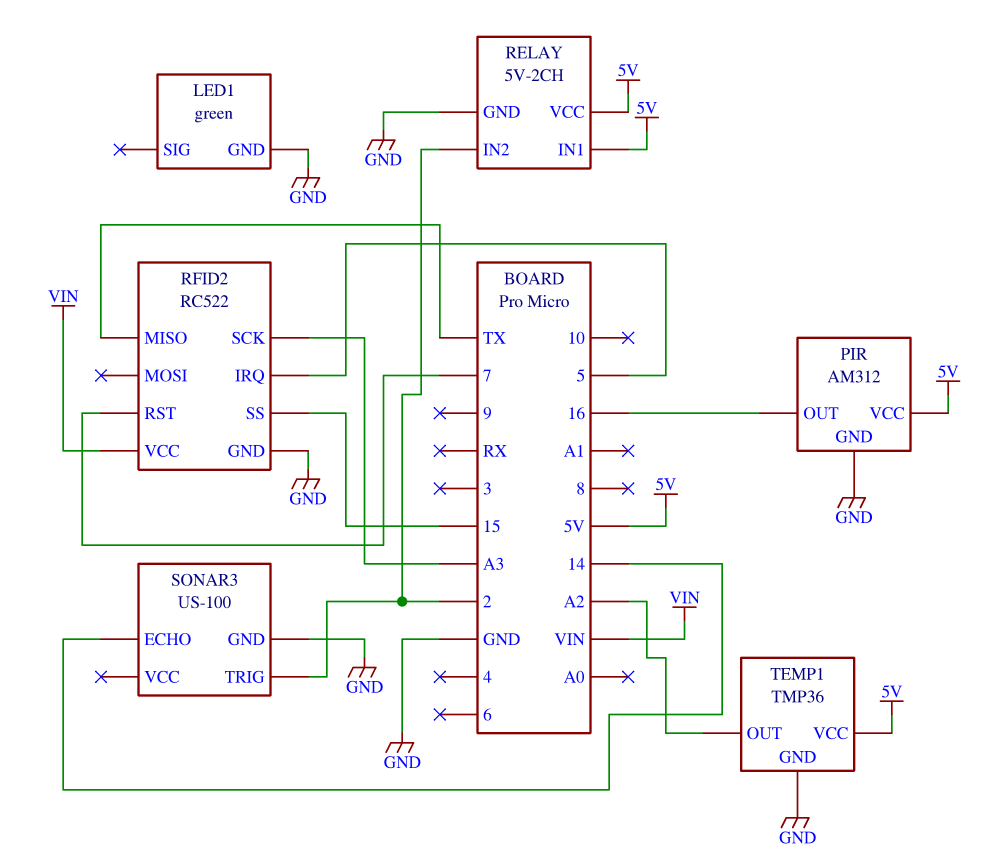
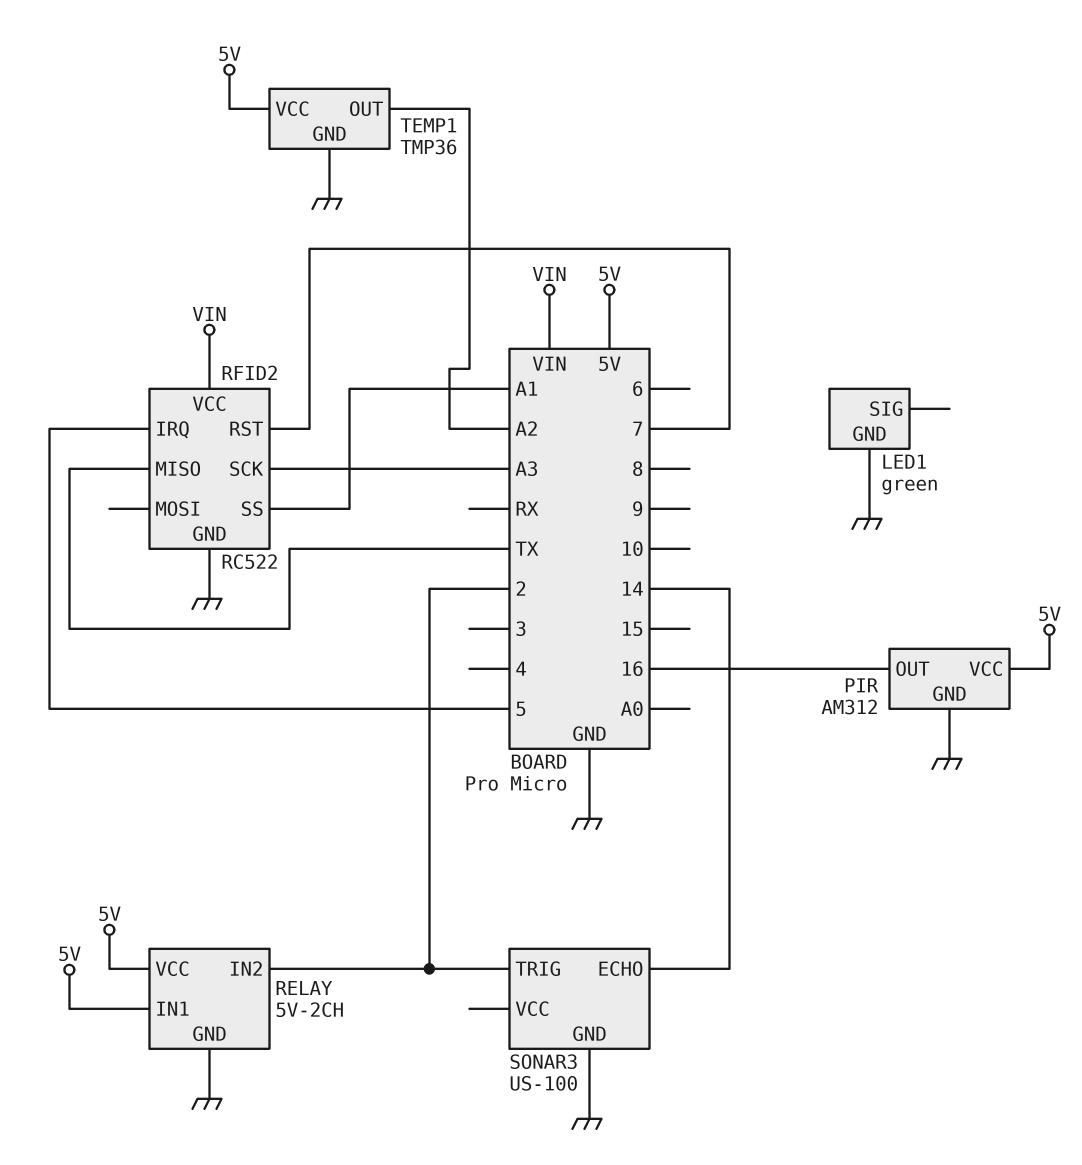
RFID2 pin SS: 15 -> A1

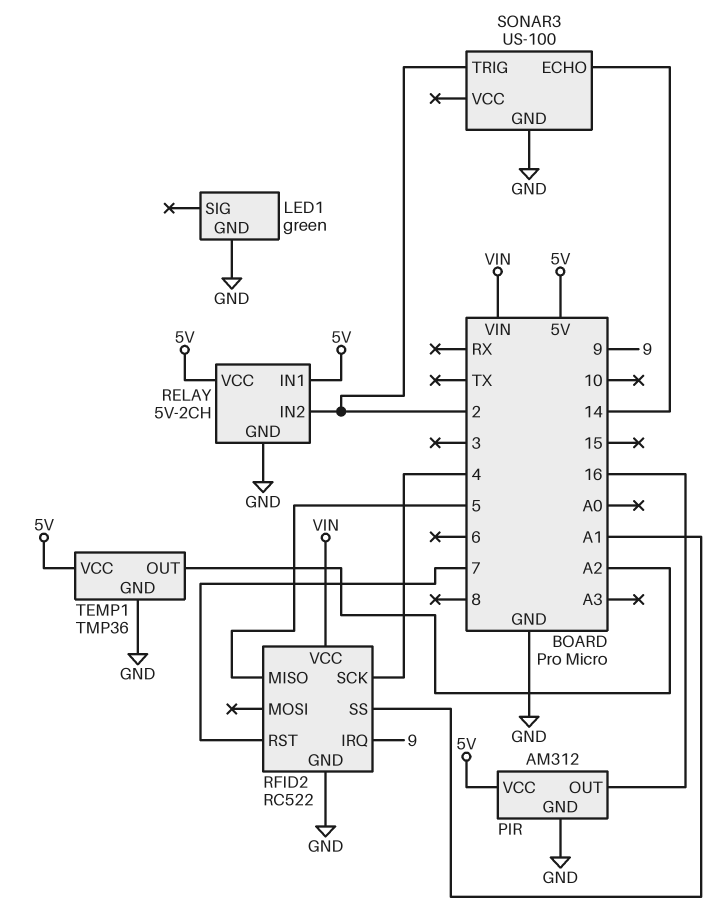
RFID2 pin IRQ: 5 -> 9
RFID2 pin MISO: TX -> 5
RFID2 pin SCK: A3 -> 4

